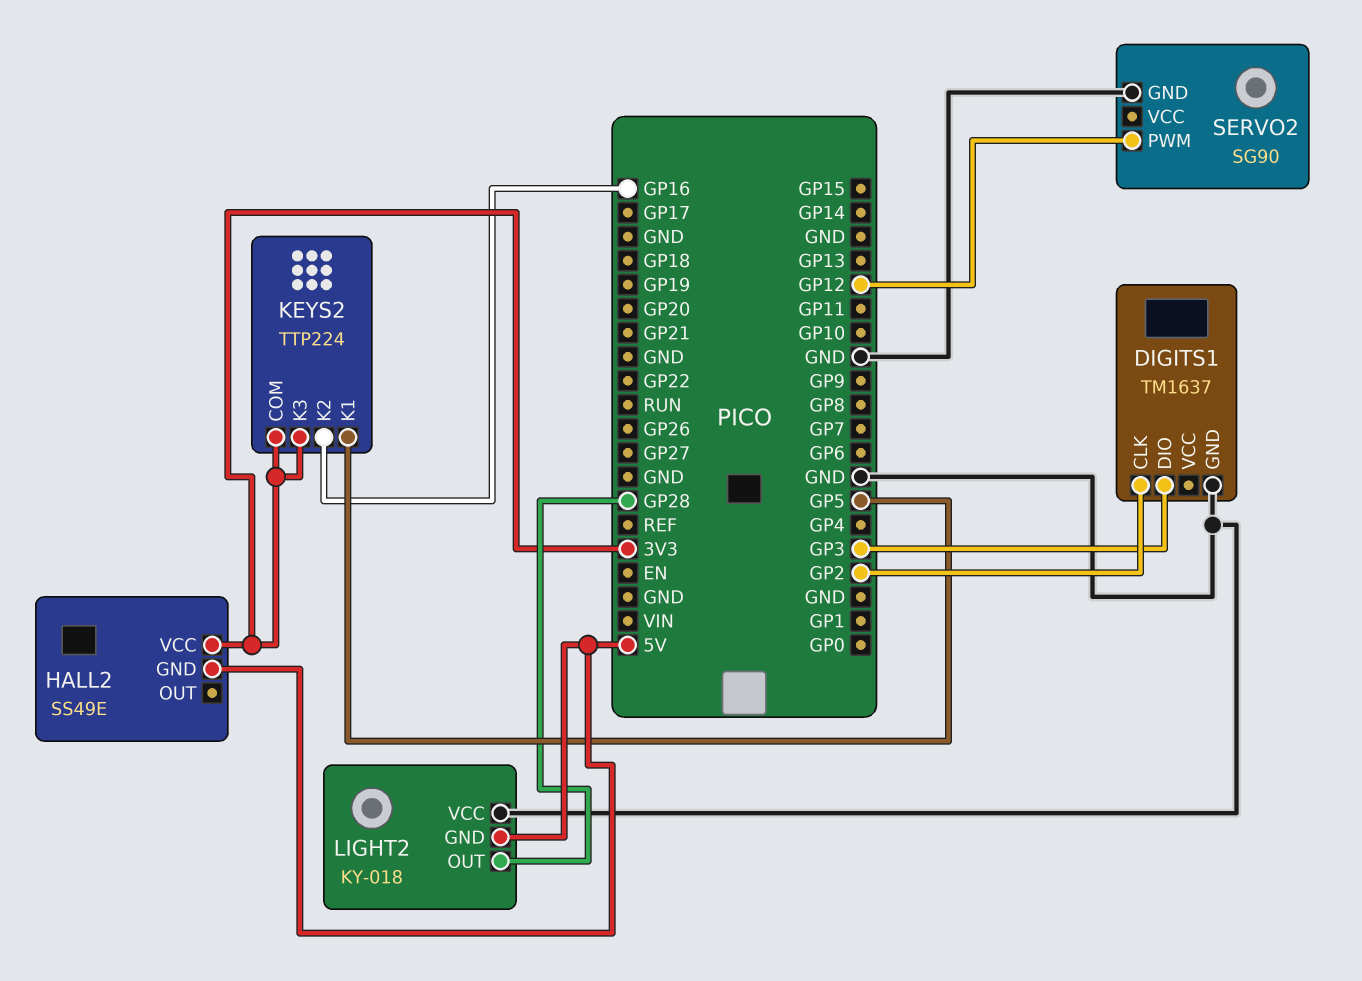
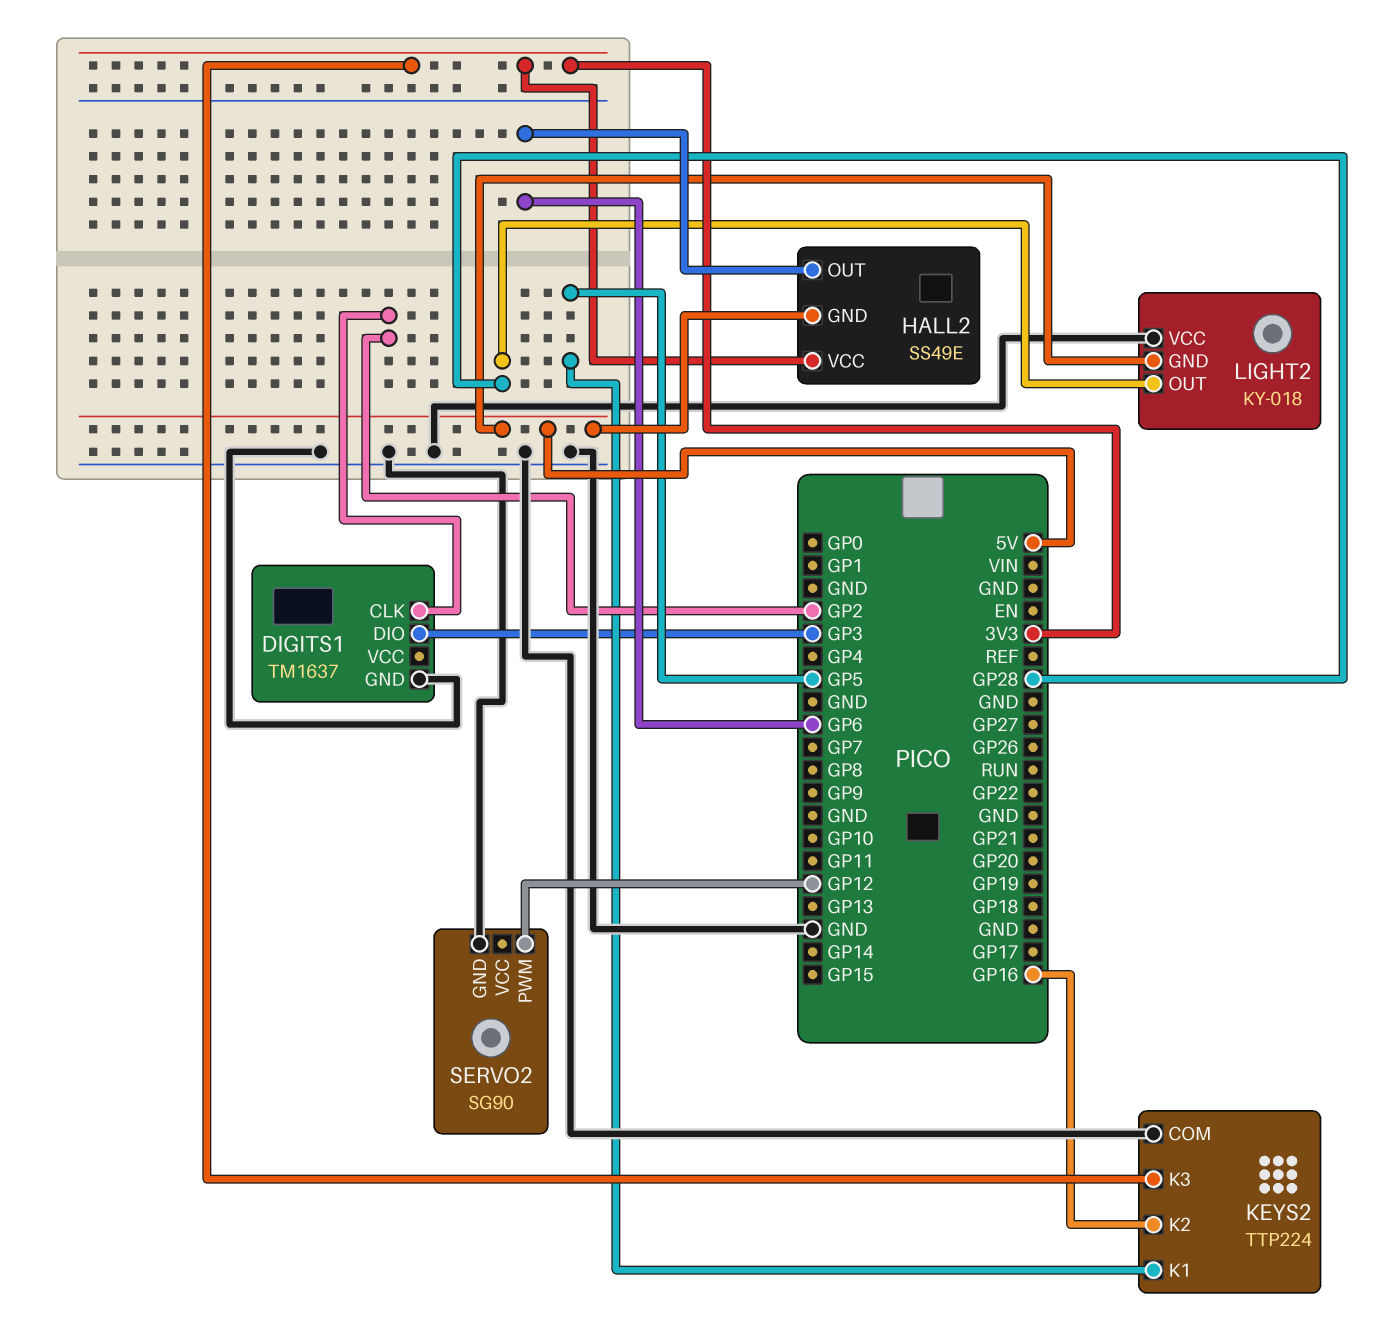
HALL2 pin OUT: none -> GP6
KEYS2 pin COM: 3V3 -> GND

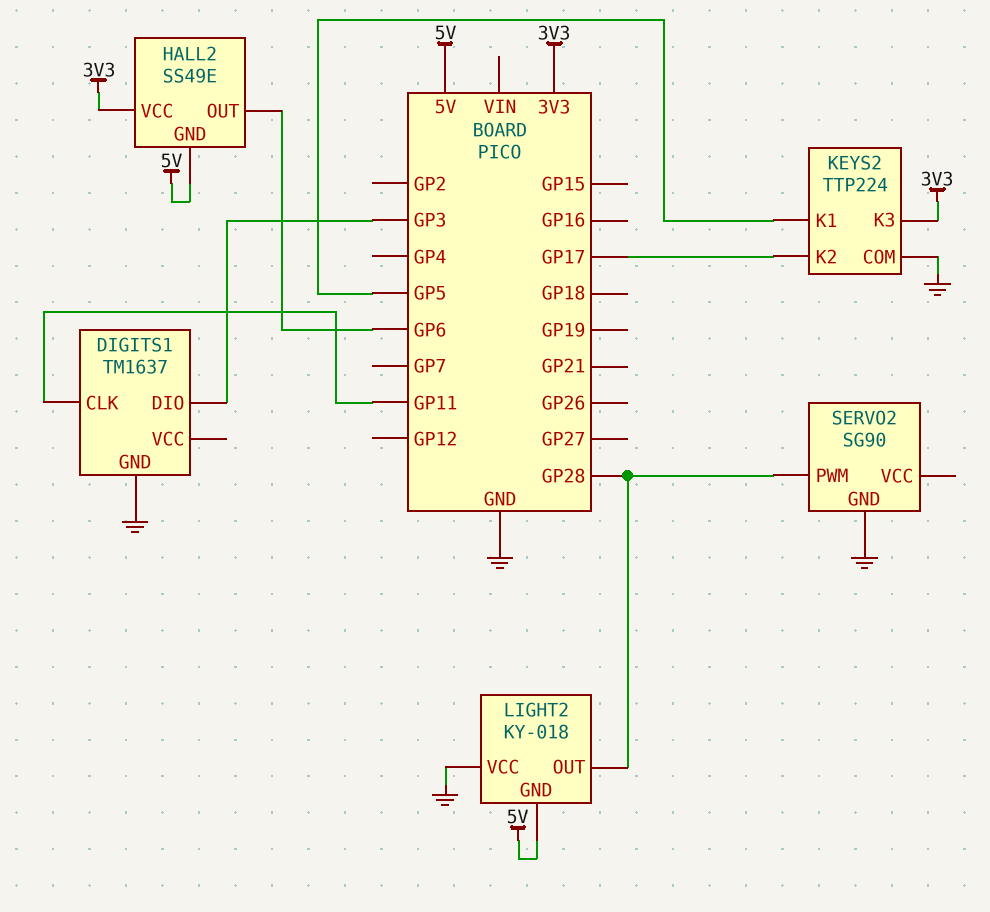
DIGITS1 pin CLK: GP2 -> GP11
KEYS2 pin K2: GP16 -> GP17
SERVO2 pin PWM: GP12 -> GP28

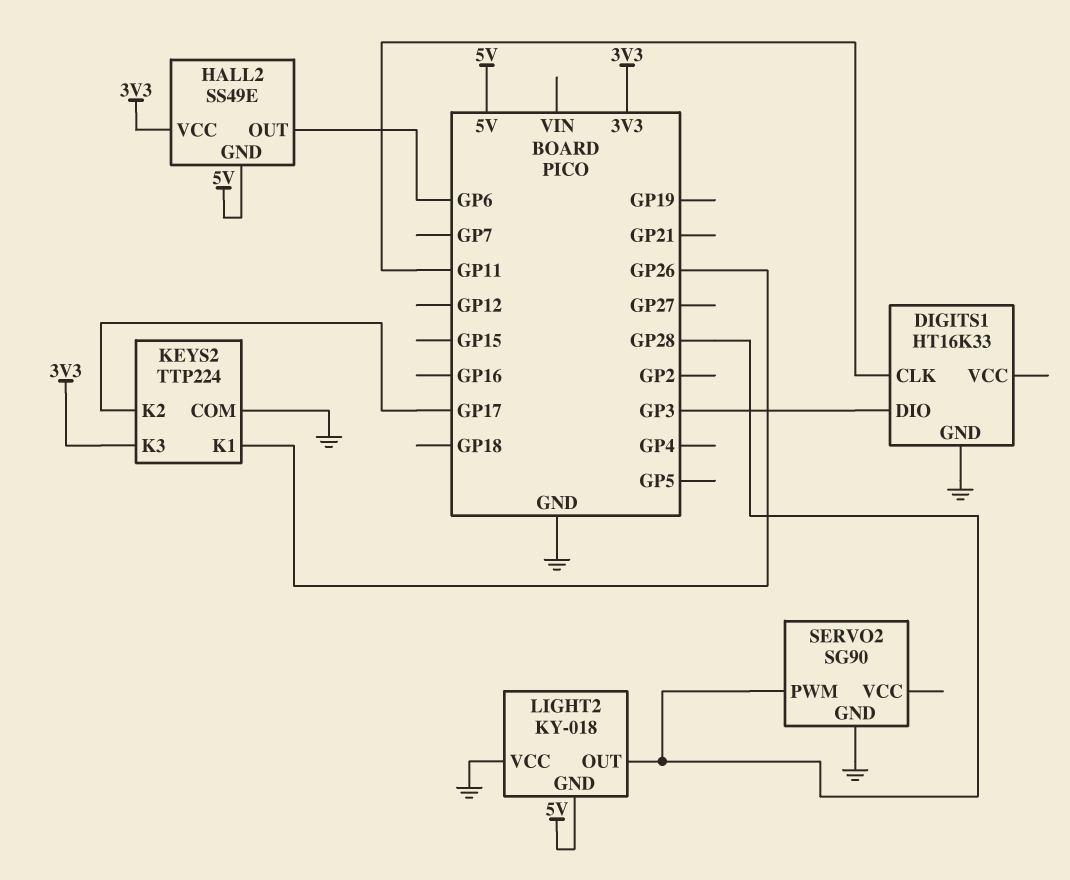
DIGITS1: TM1637 -> HT16K33
KEYS2 pin K1: GP5 -> GP26

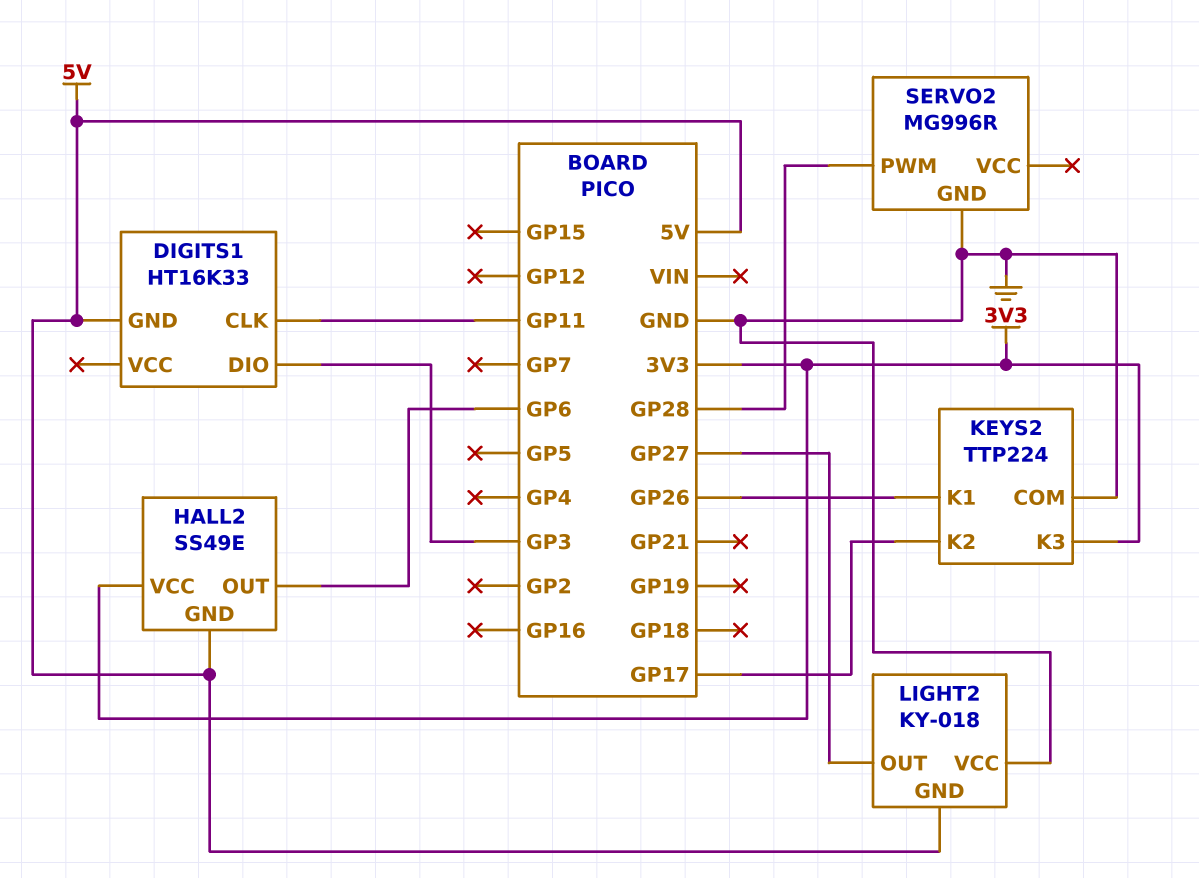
DIGITS1 pin GND: GND -> 5V
LIGHT2 pin OUT: GP28 -> GP27
SERVO2: SG90 -> MG996R

